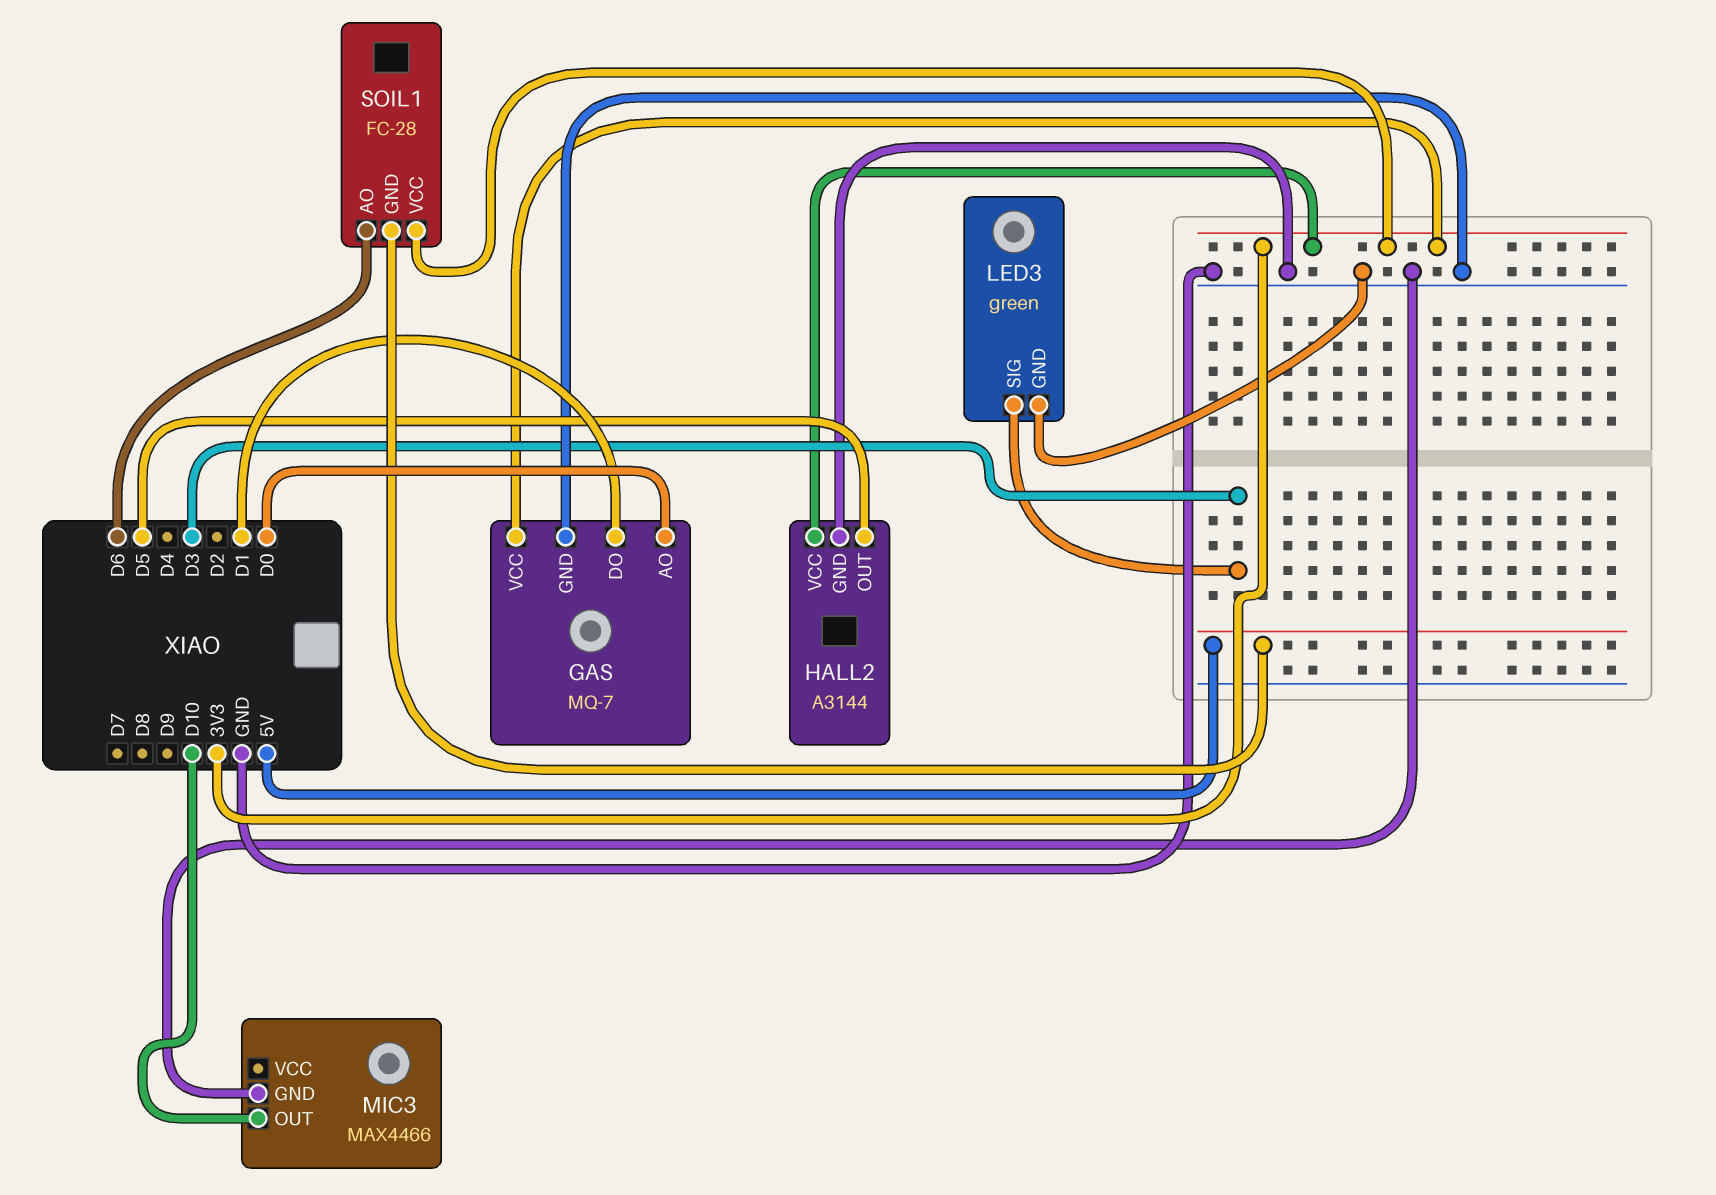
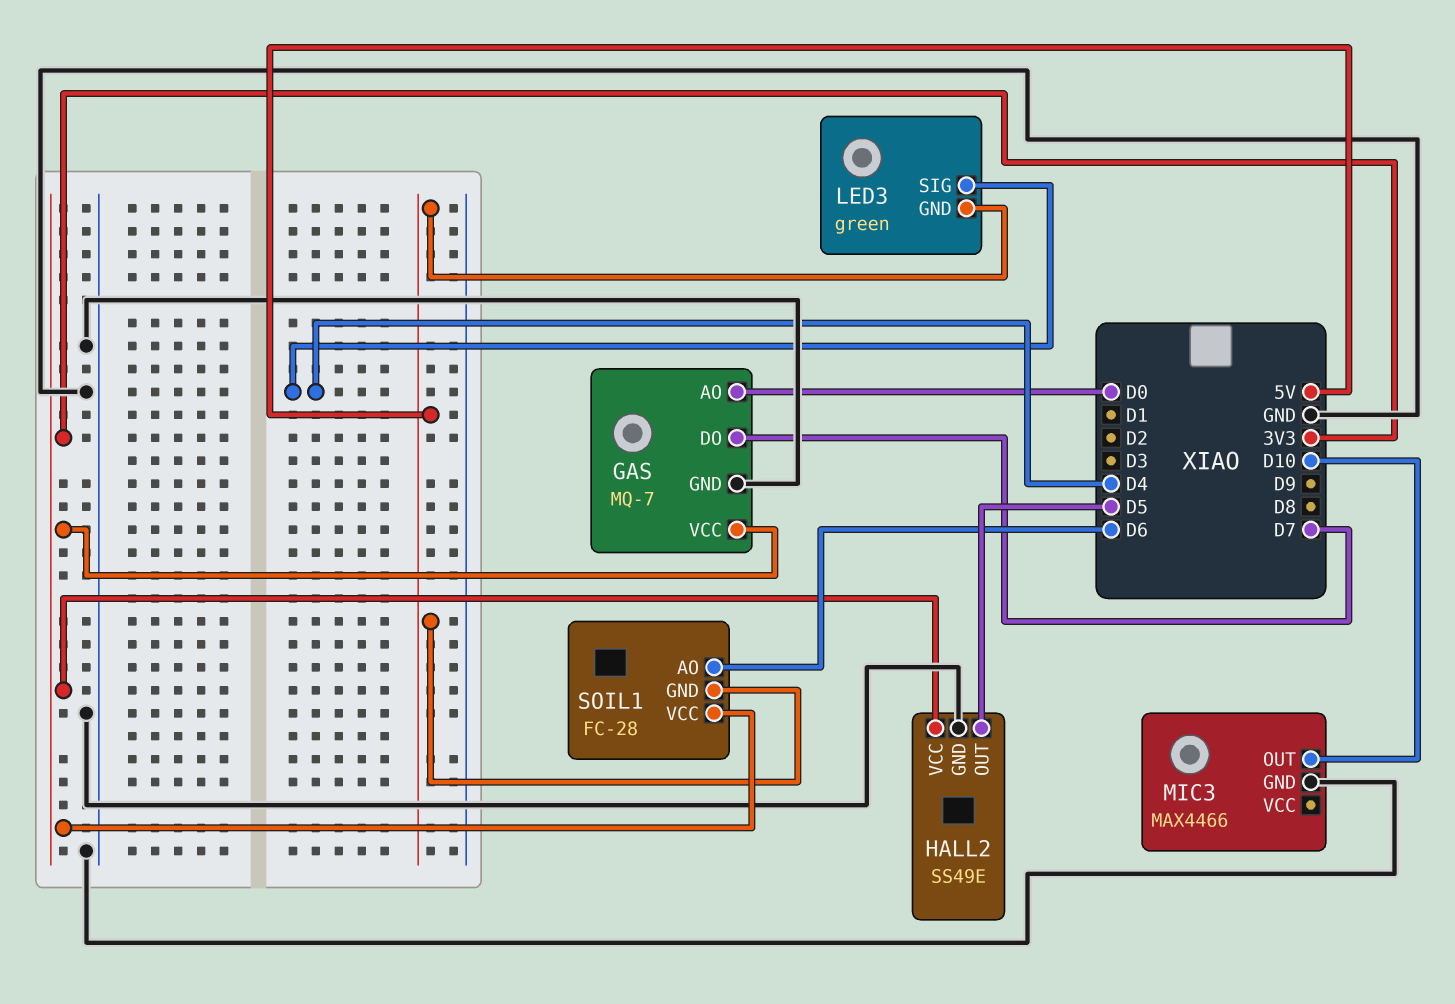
GAS pin DO: D1 -> D7
HALL2: A3144 -> SS49E
LED3 pin GND: GND -> 5V
LED3 pin SIG: D3 -> D4

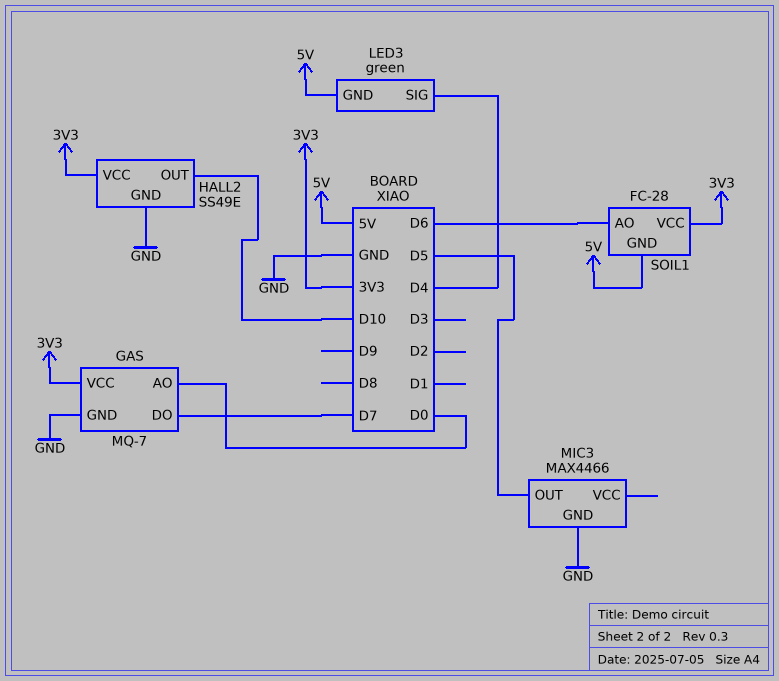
HALL2 pin OUT: D5 -> D10
MIC3 pin OUT: D10 -> D5

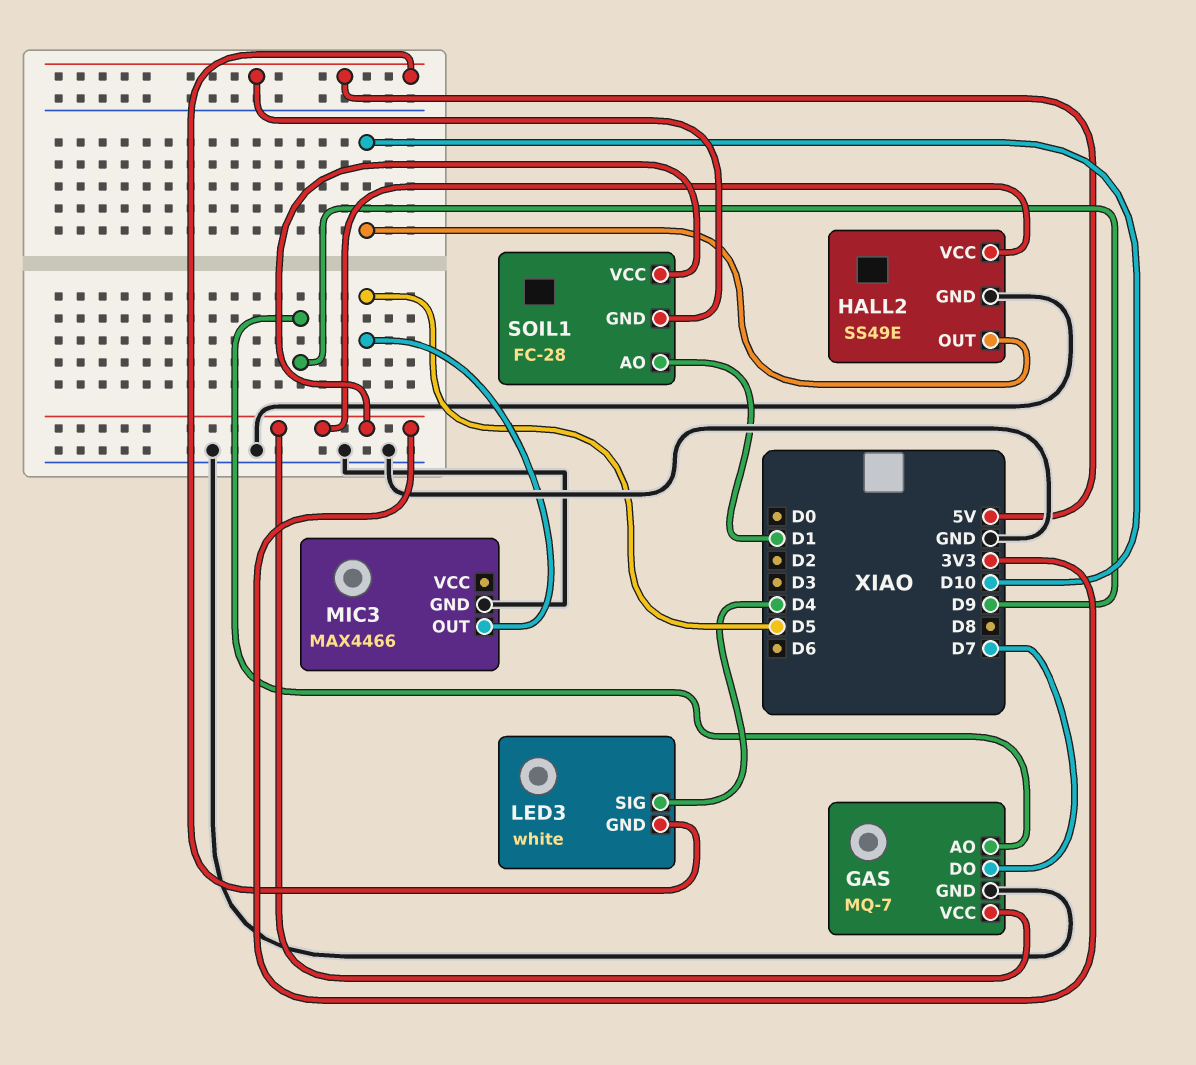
GAS pin AO: D0 -> D9
LED3: green -> white
SOIL1 pin AO: D6 -> D1

